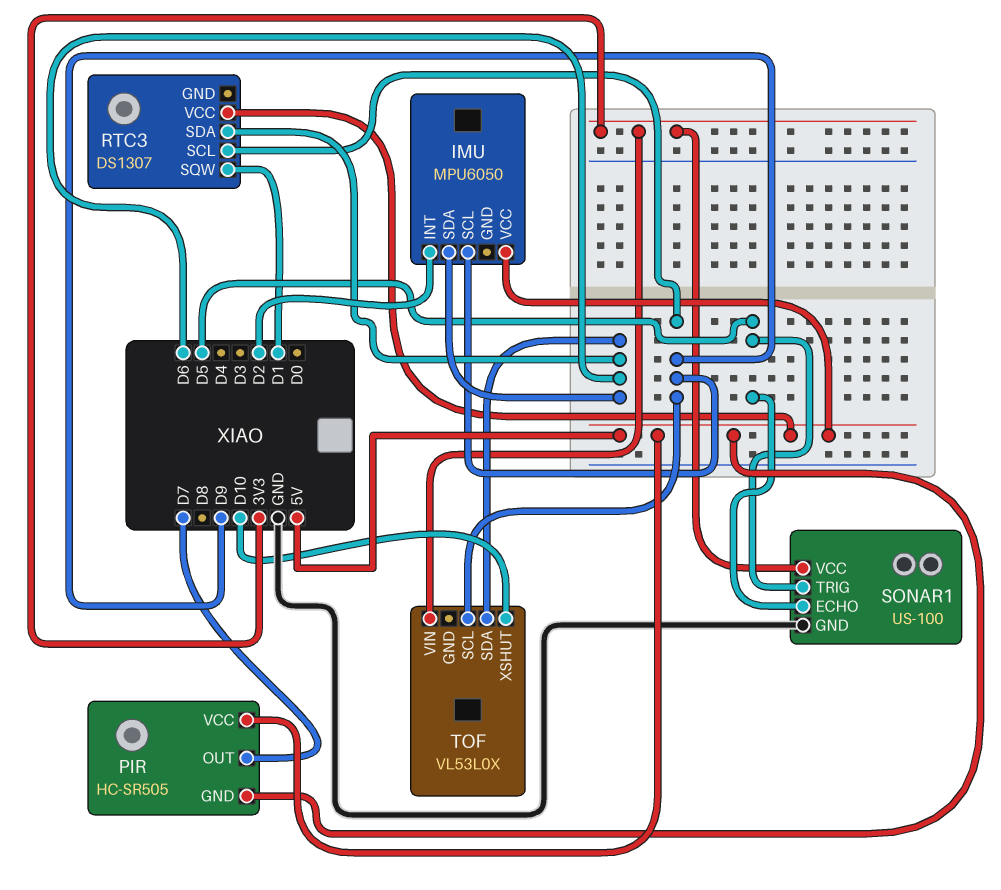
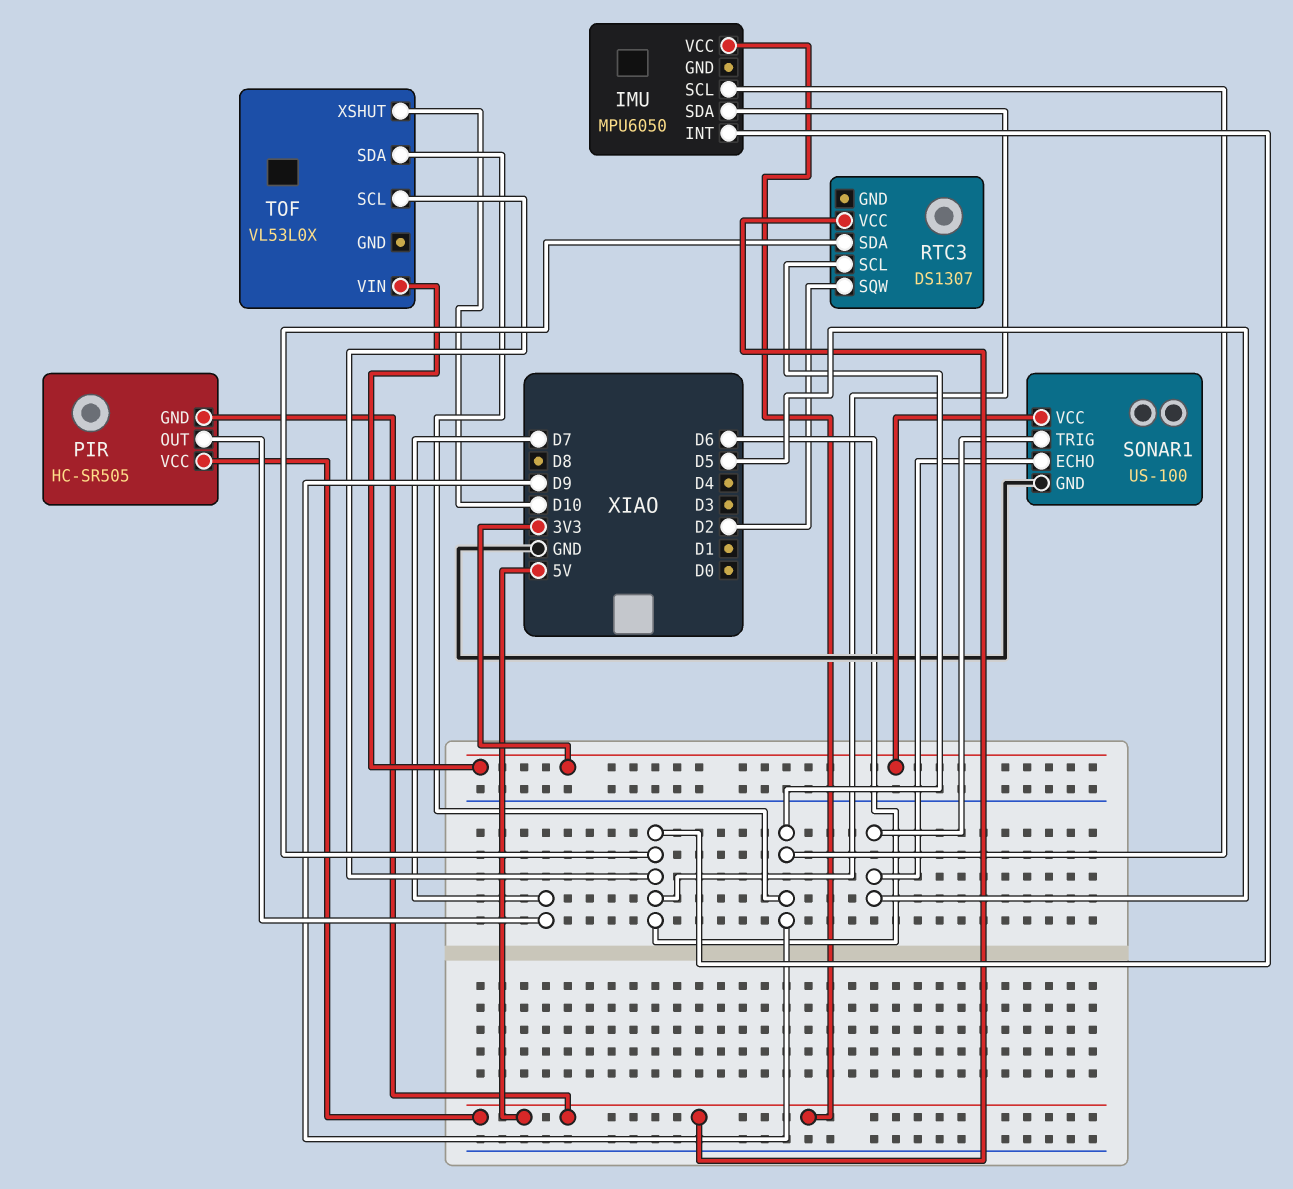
IMU pin INT: D2 -> D6
RTC3 pin SQW: D1 -> D2
TOF pin SCL: D9 -> D6
TOF pin SDA: D6 -> D9

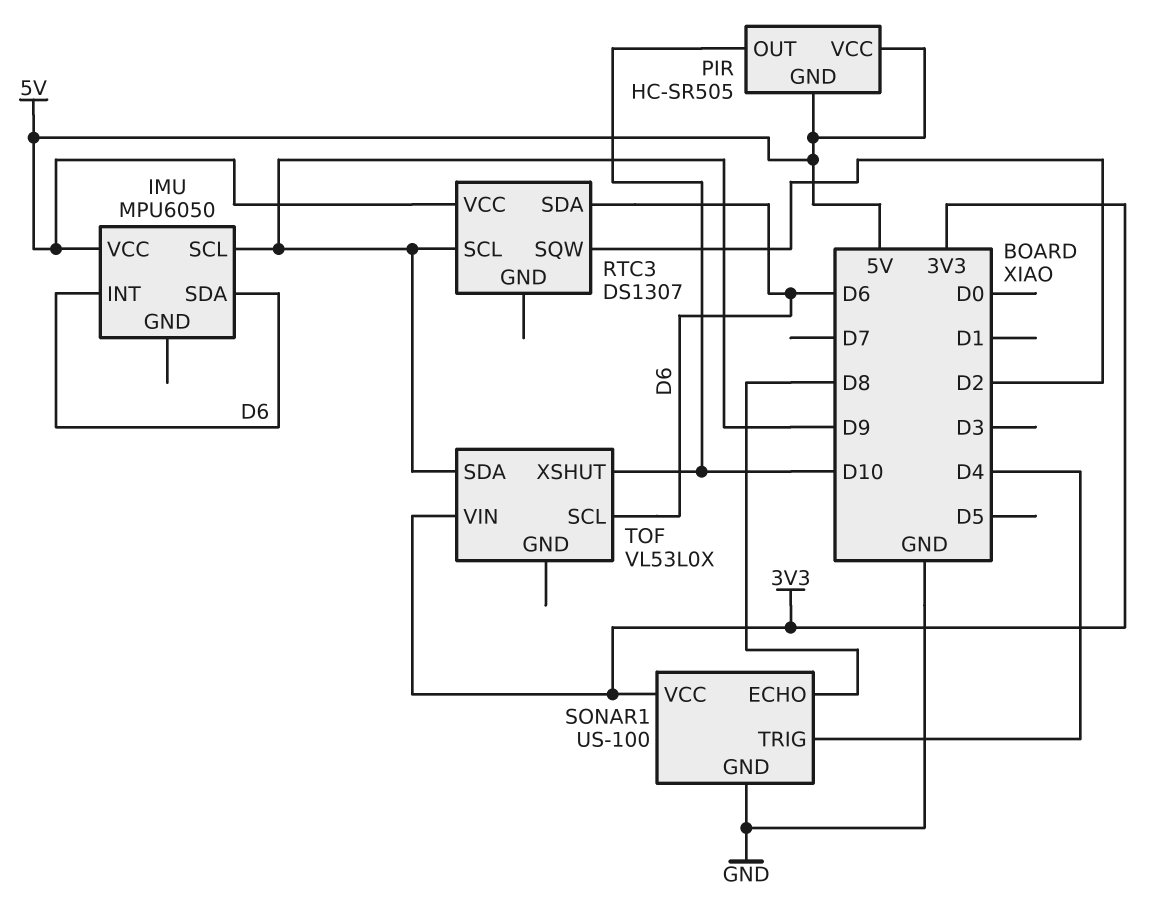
PIR pin OUT: D7 -> D10
SONAR1 pin ECHO: D5 -> D8
SONAR1 pin TRIG: D5 -> D4

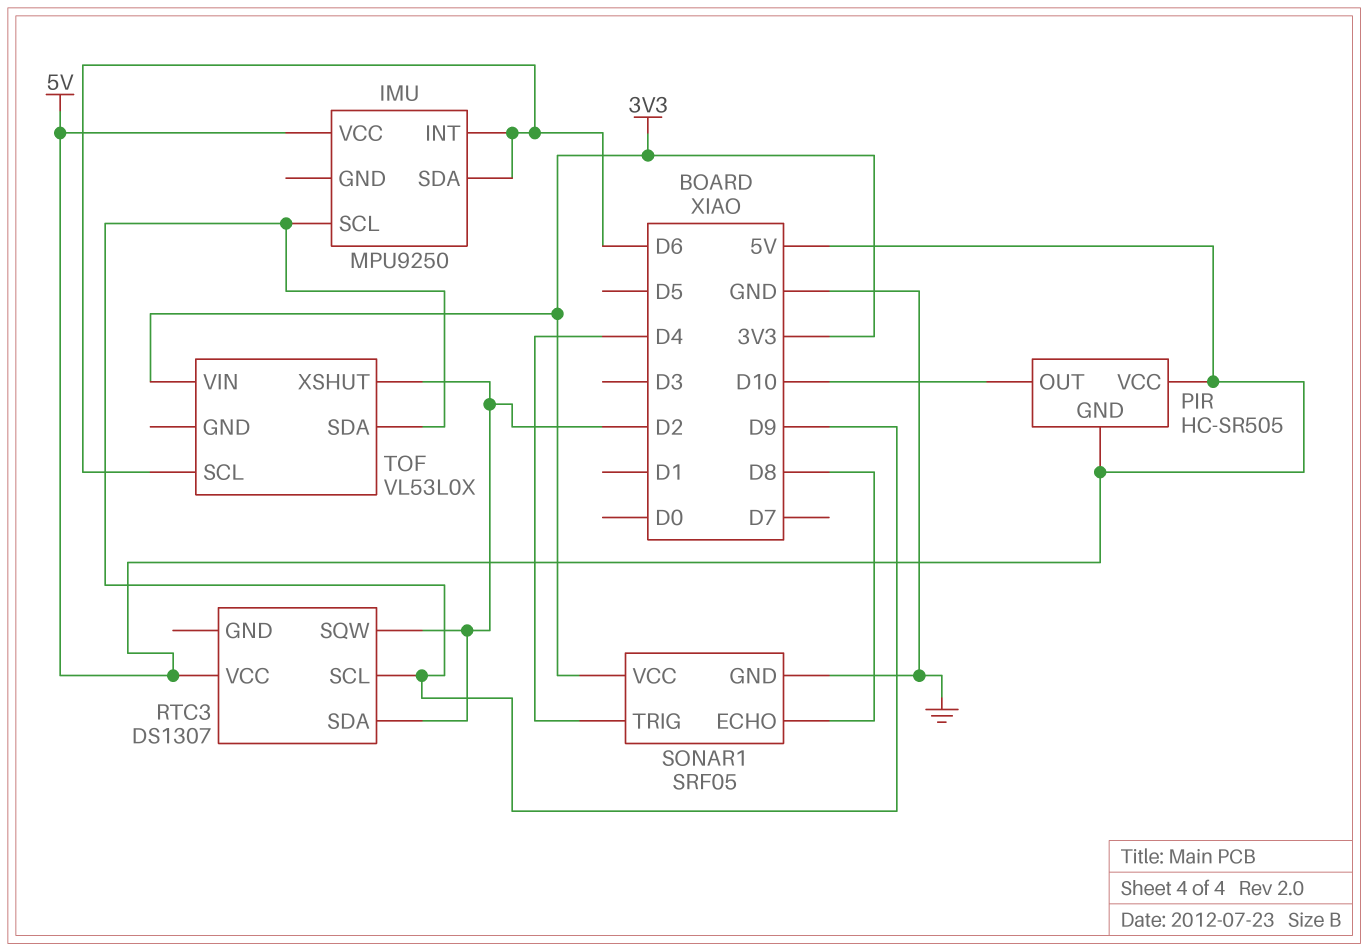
IMU: MPU6050 -> MPU9250
RTC3 pin SDA: D6 -> D2
SONAR1: US-100 -> SRF05
TOF pin XSHUT: D10 -> D2

